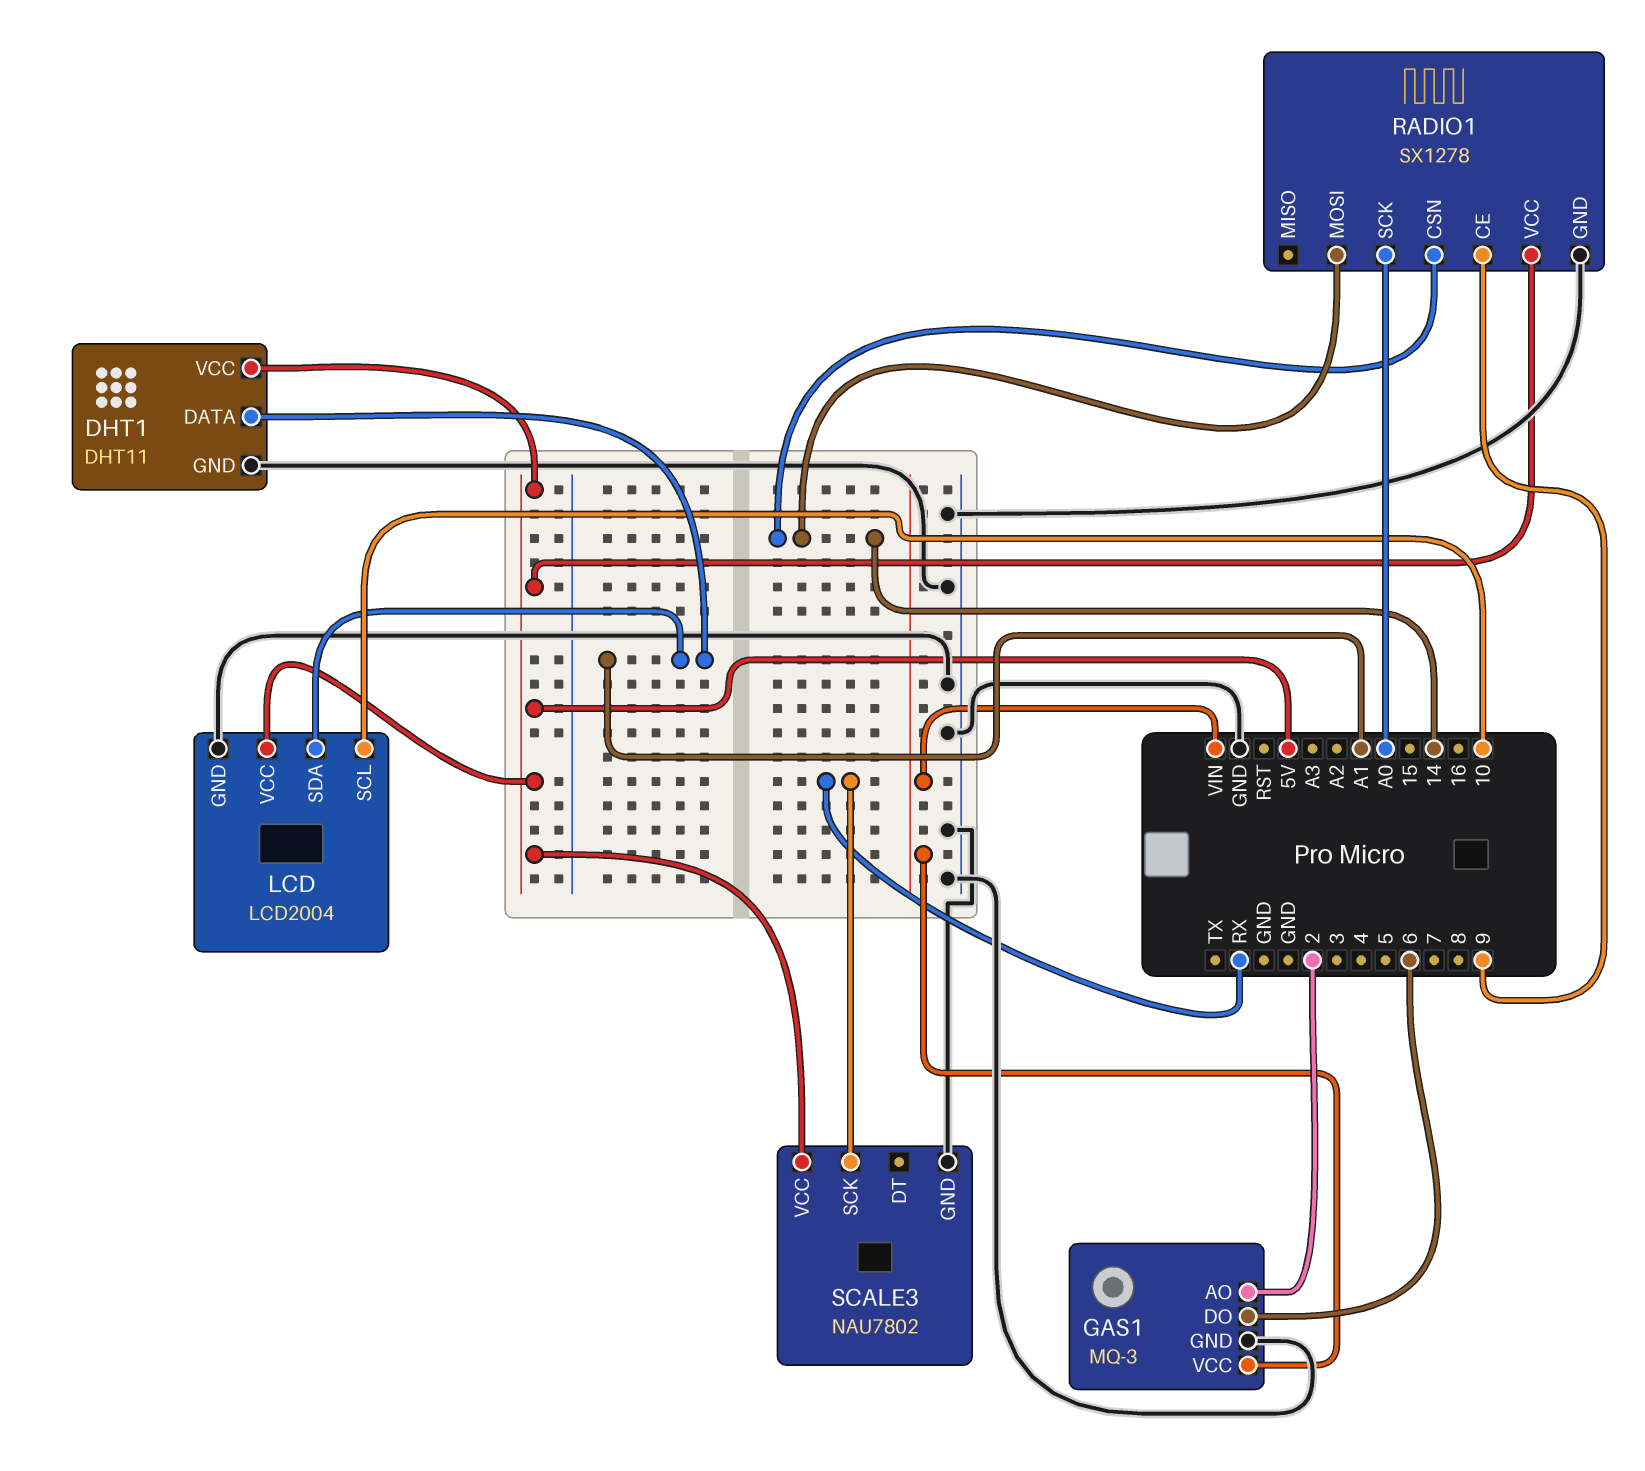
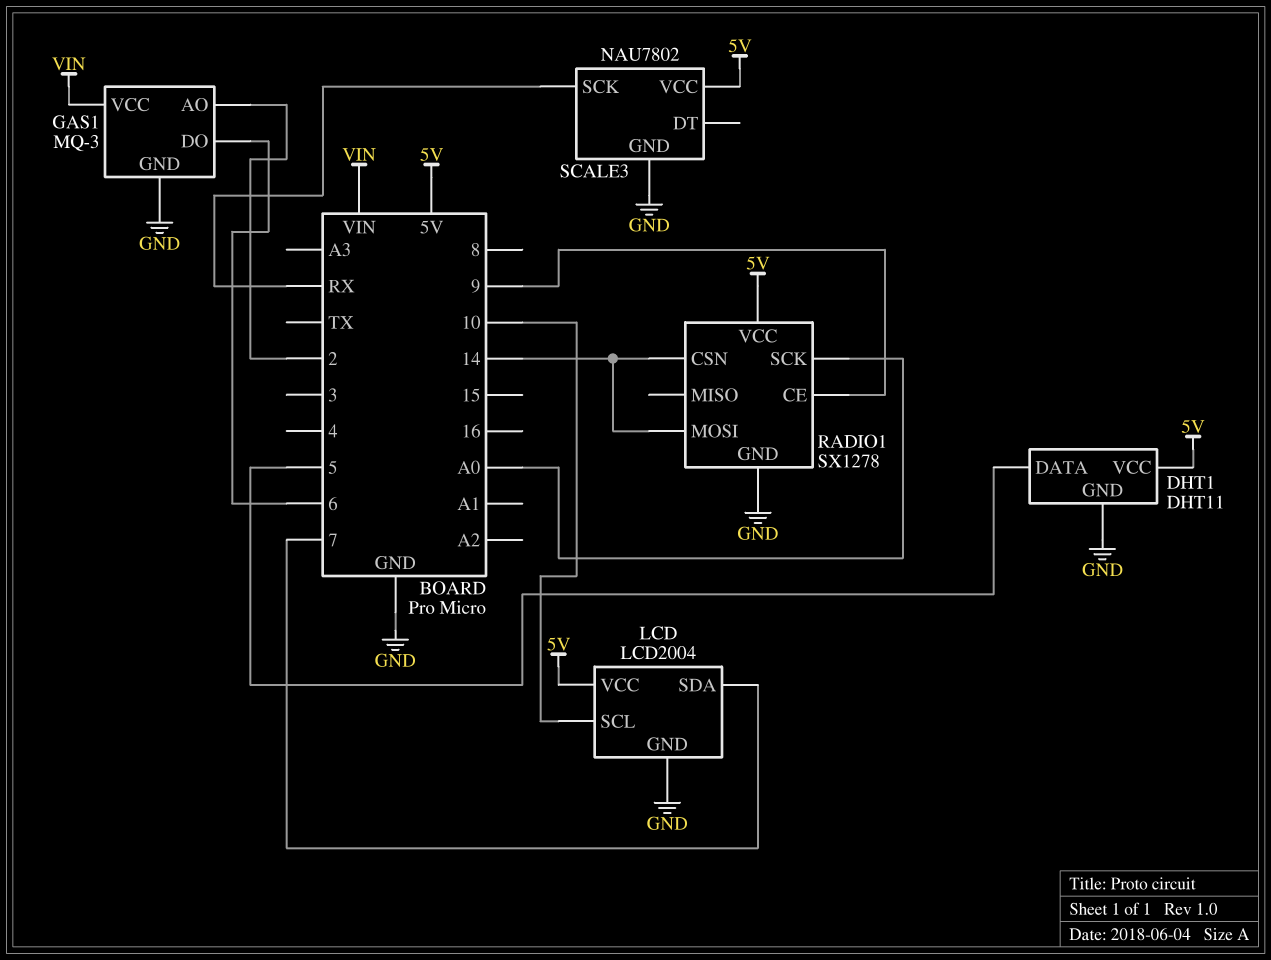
DHT1 pin DATA: A1 -> 5
LCD pin SDA: A1 -> 7

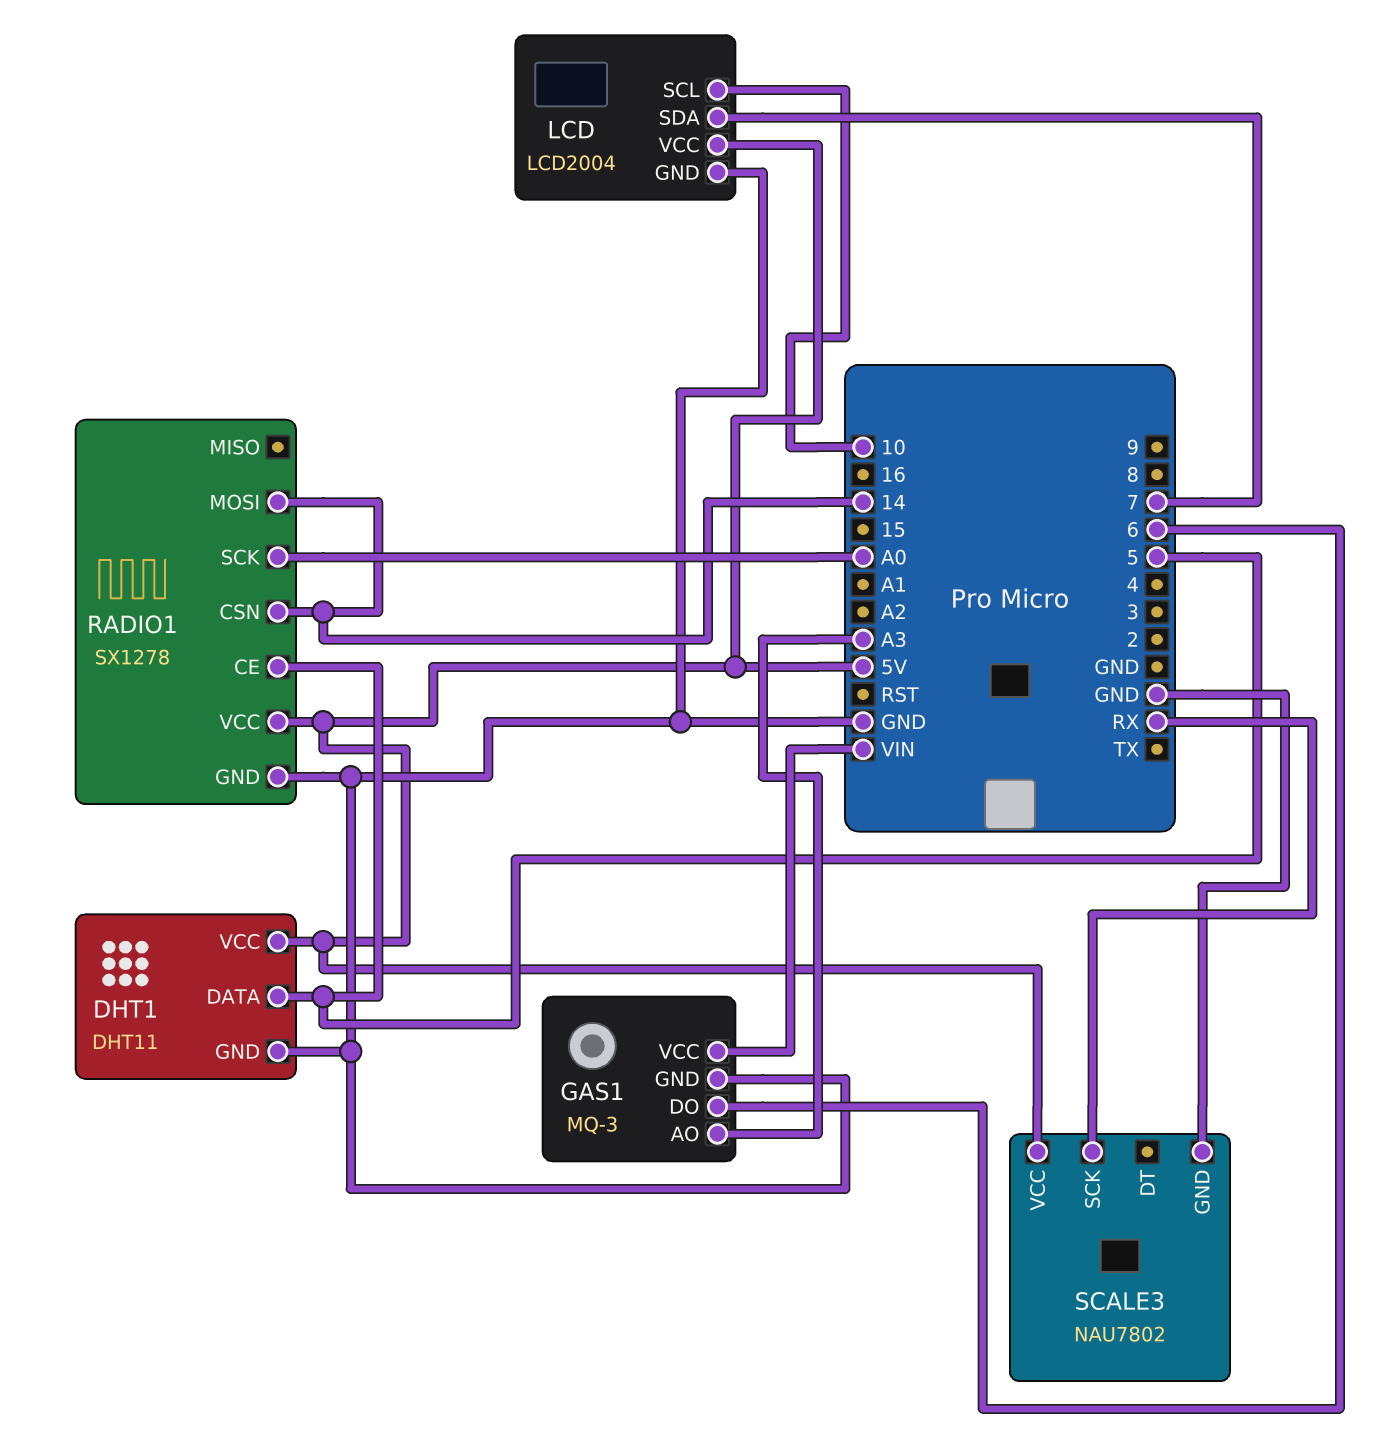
GAS1 pin AO: 2 -> A3
RADIO1 pin CE: 9 -> 5

